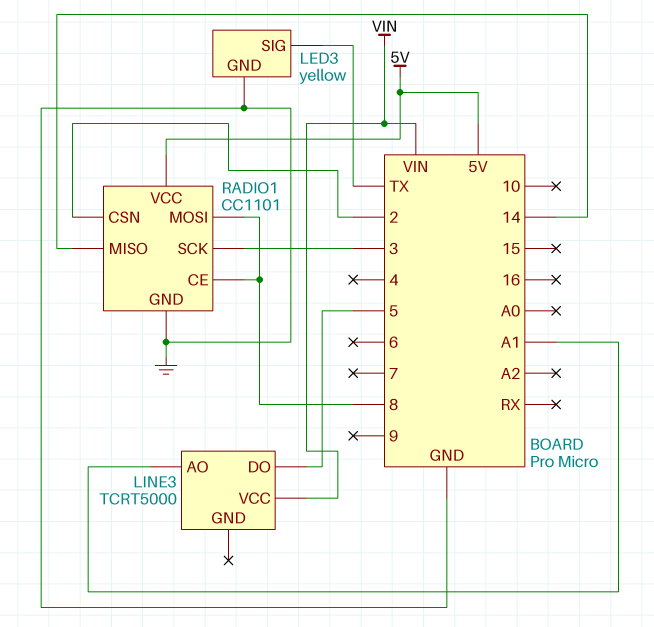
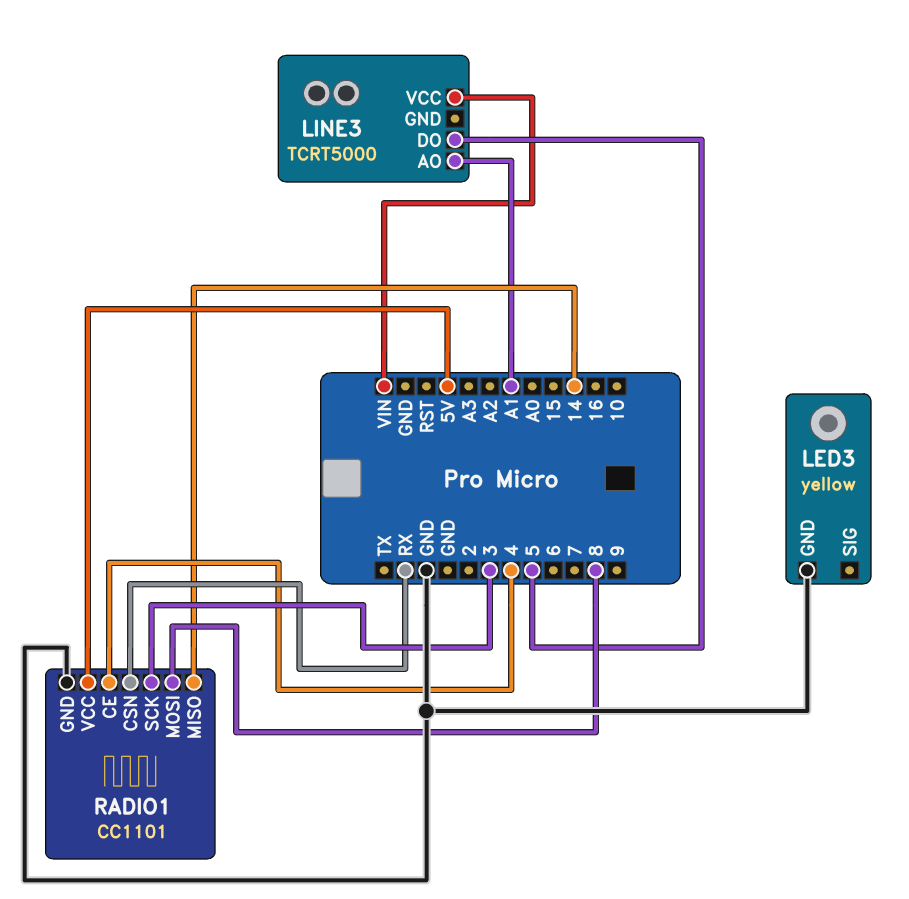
LED3 pin SIG: TX -> none
RADIO1 pin CE: 8 -> 4
RADIO1 pin CSN: 2 -> RX

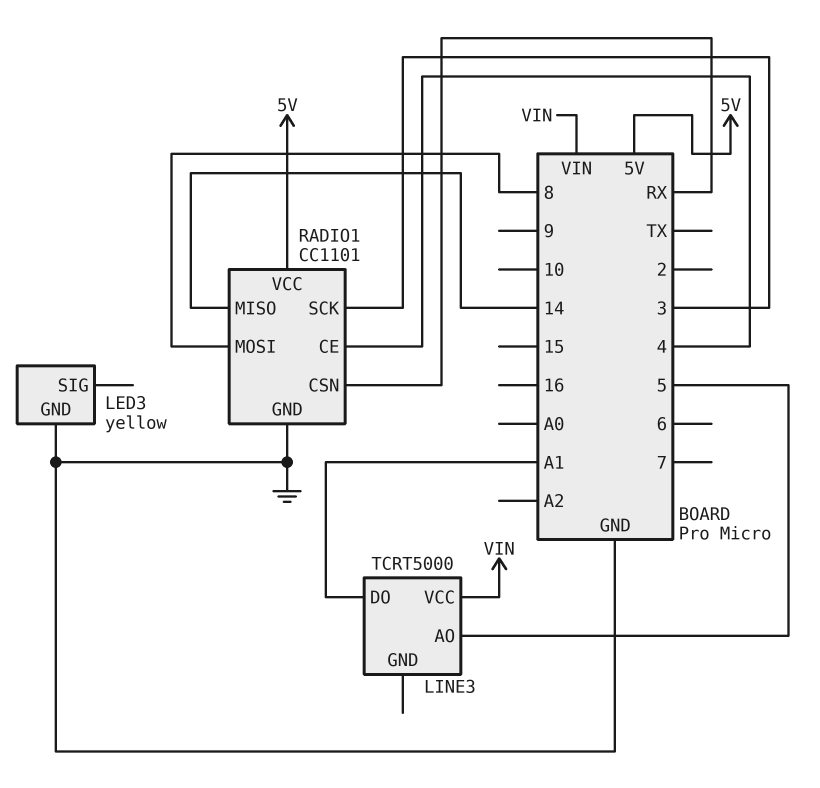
LINE3 pin AO: A1 -> 5
LINE3 pin DO: 5 -> A1

